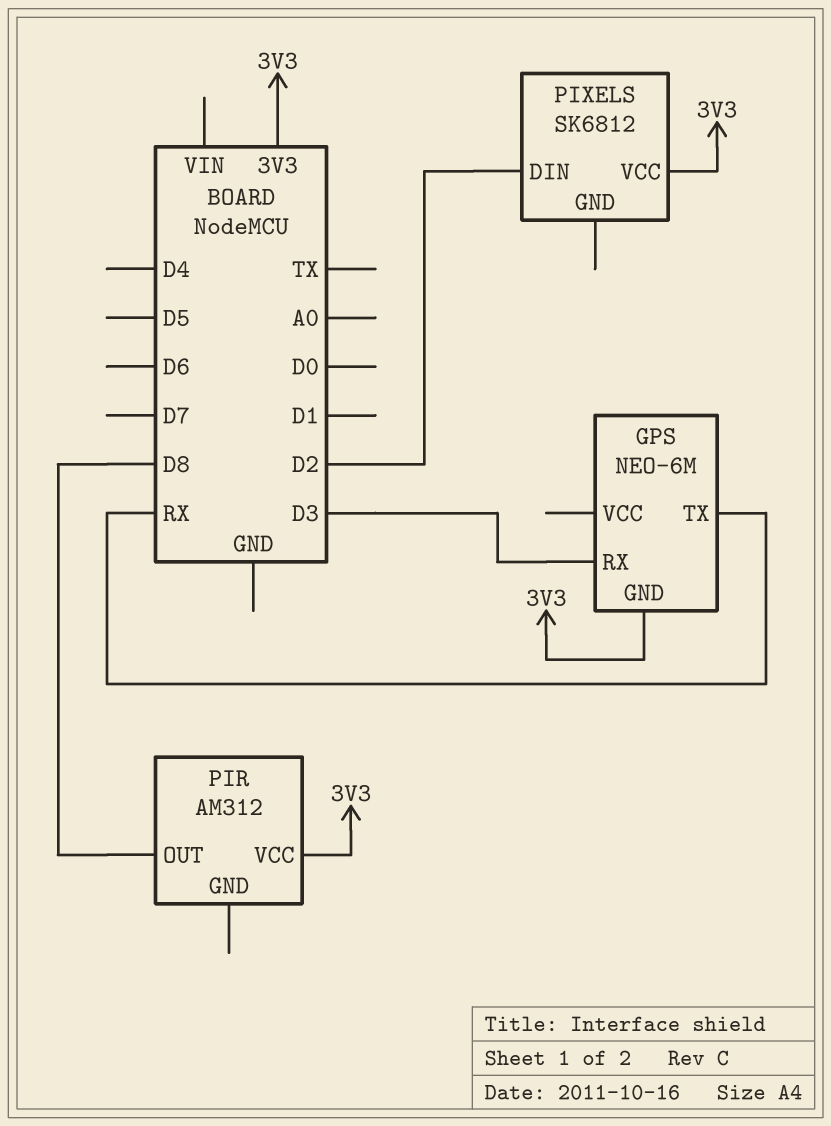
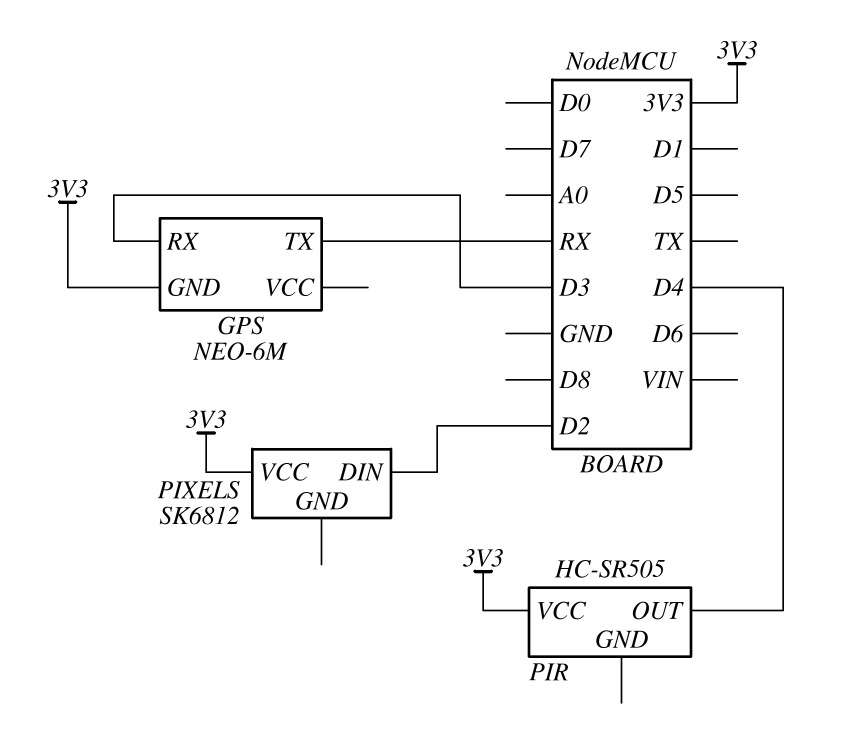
PIR: AM312 -> HC-SR505
PIR pin OUT: D8 -> D4

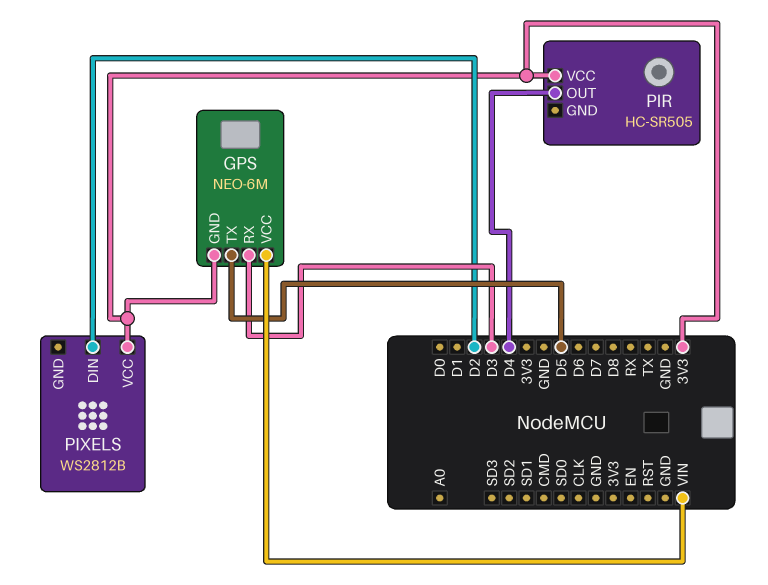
GPS pin TX: RX -> D5
GPS pin VCC: none -> VIN
PIXELS: SK6812 -> WS2812B

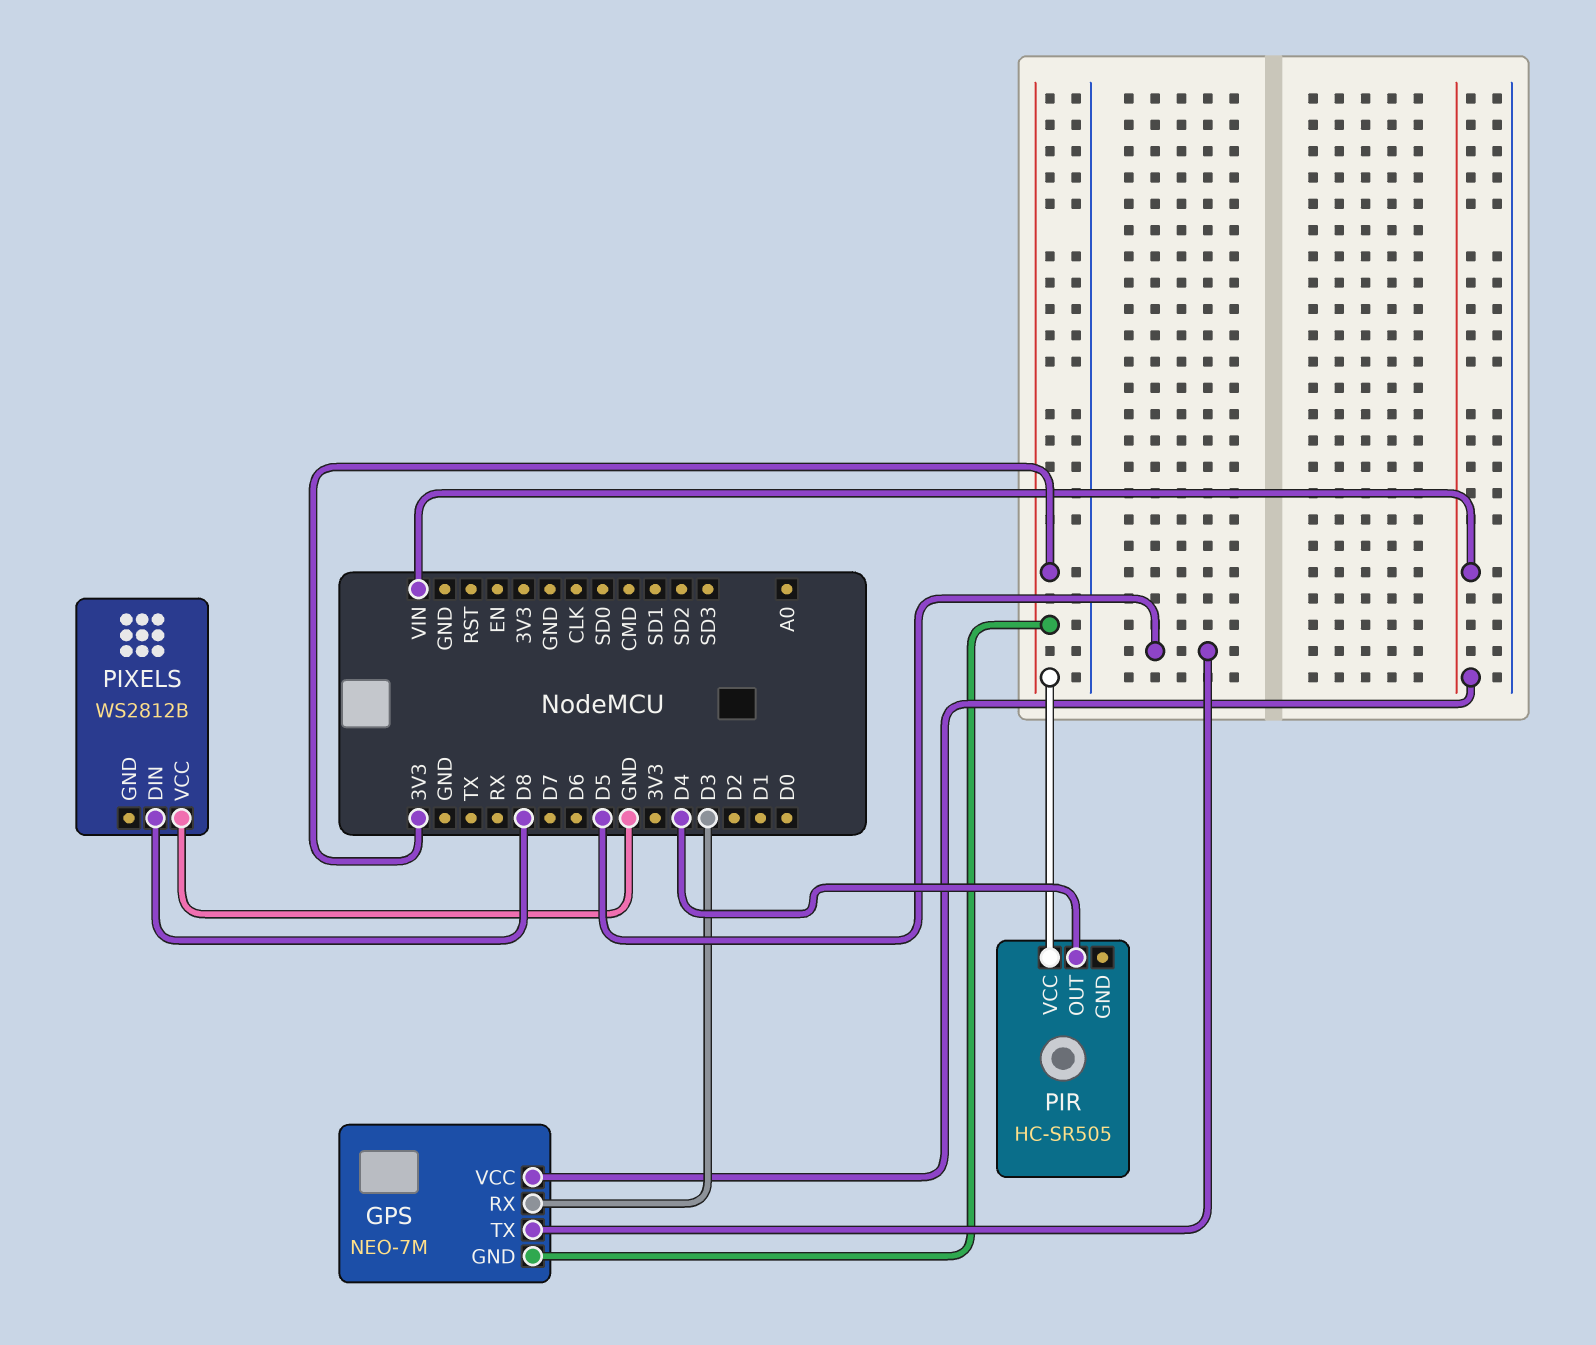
GPS: NEO-6M -> NEO-7M
PIXELS pin DIN: D2 -> D8
PIXELS pin VCC: 3V3 -> GND

